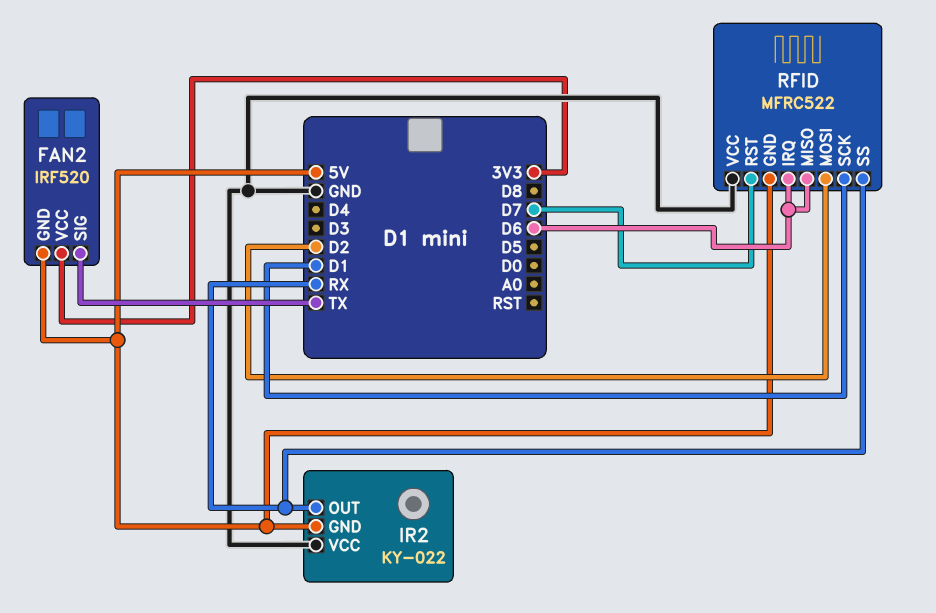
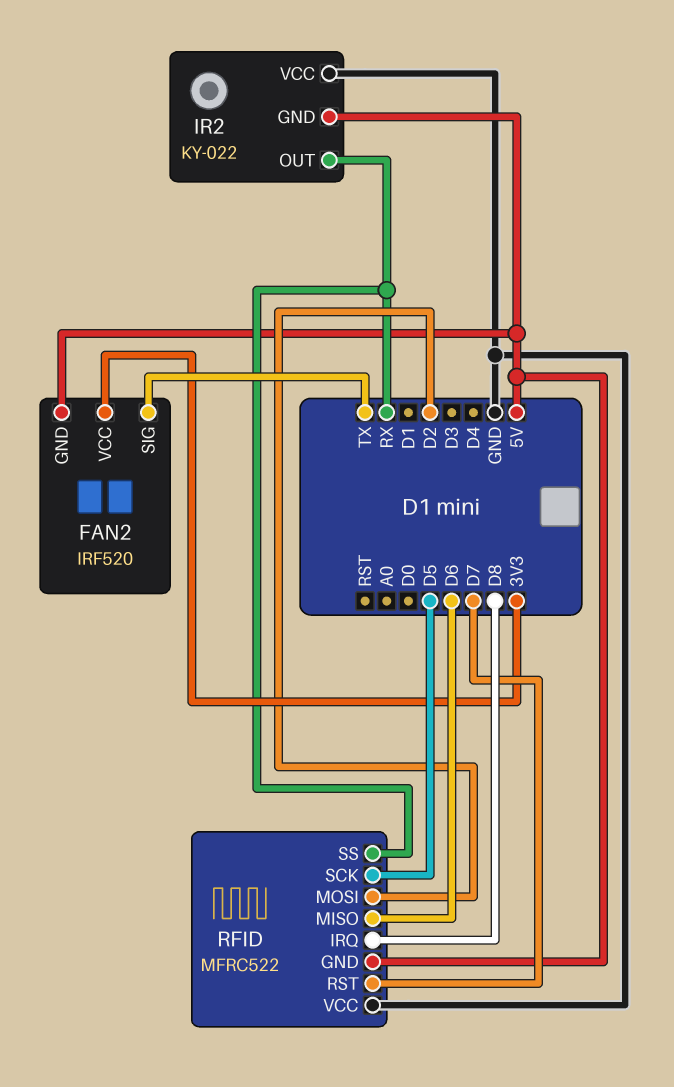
RFID pin IRQ: D6 -> D8
RFID pin SCK: D1 -> D5

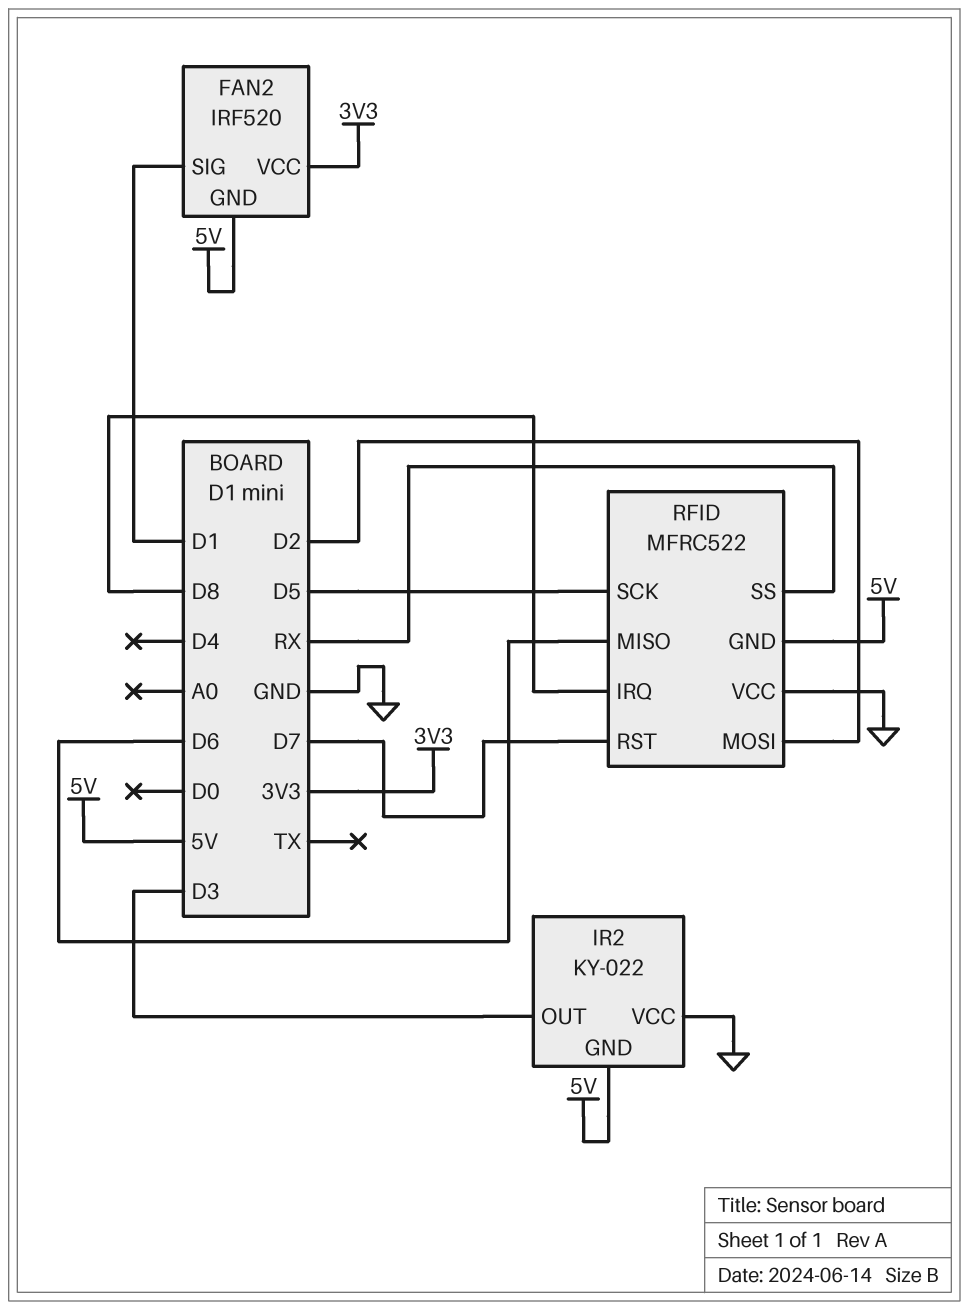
FAN2 pin SIG: TX -> D1
IR2 pin OUT: RX -> D3

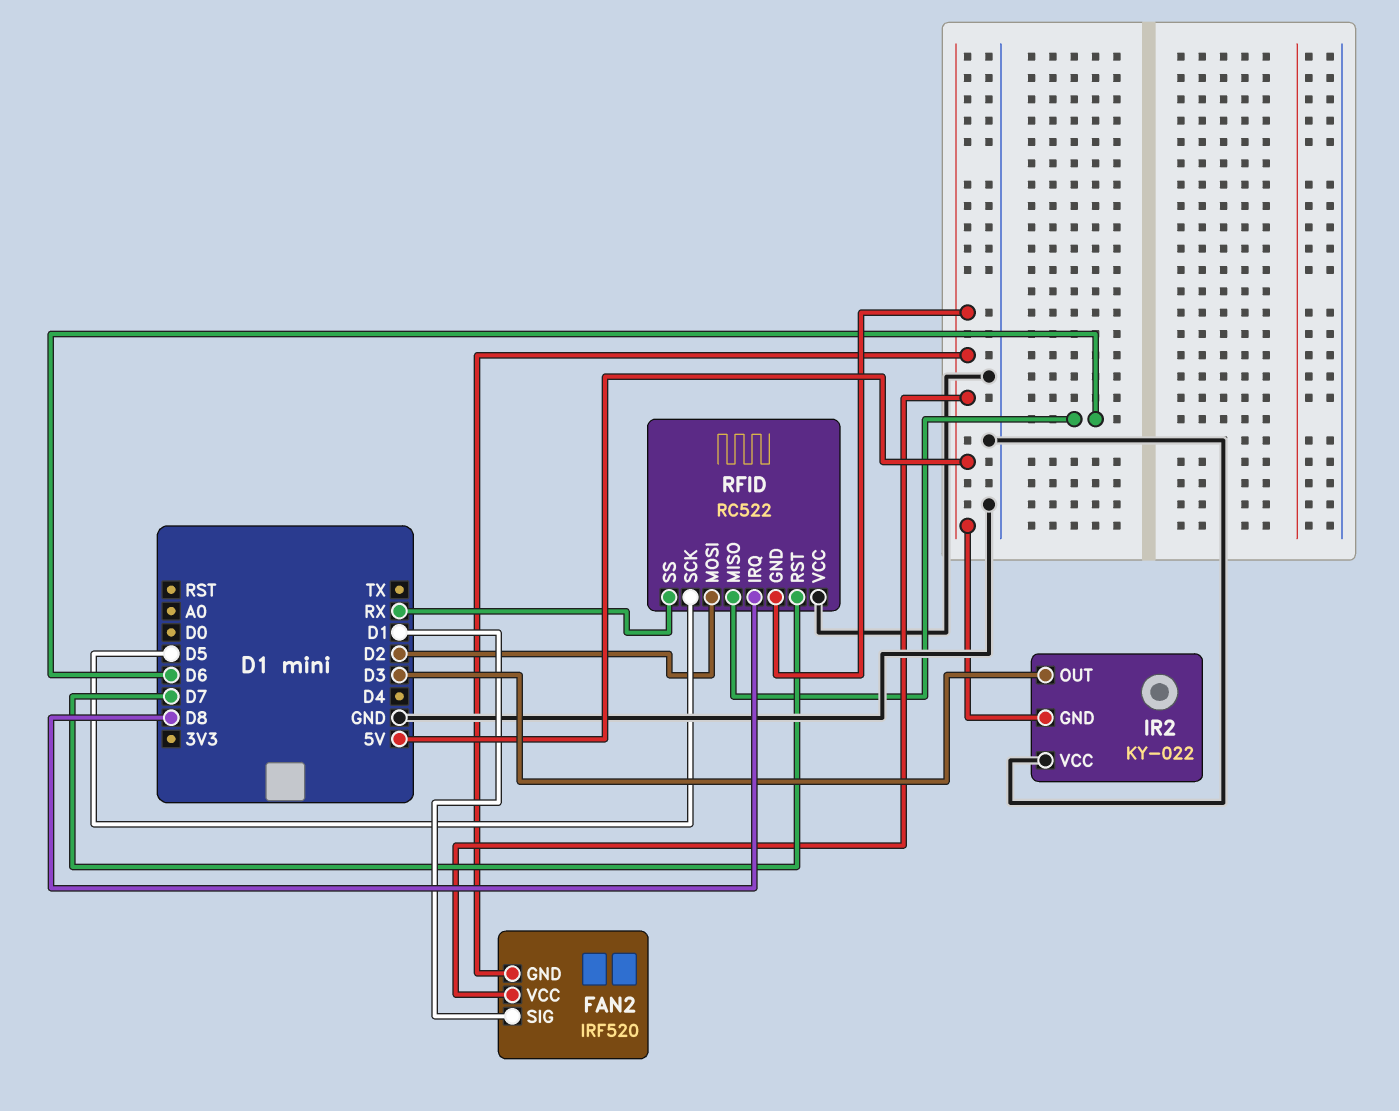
FAN2 pin VCC: 3V3 -> 5V
RFID: MFRC522 -> RC522

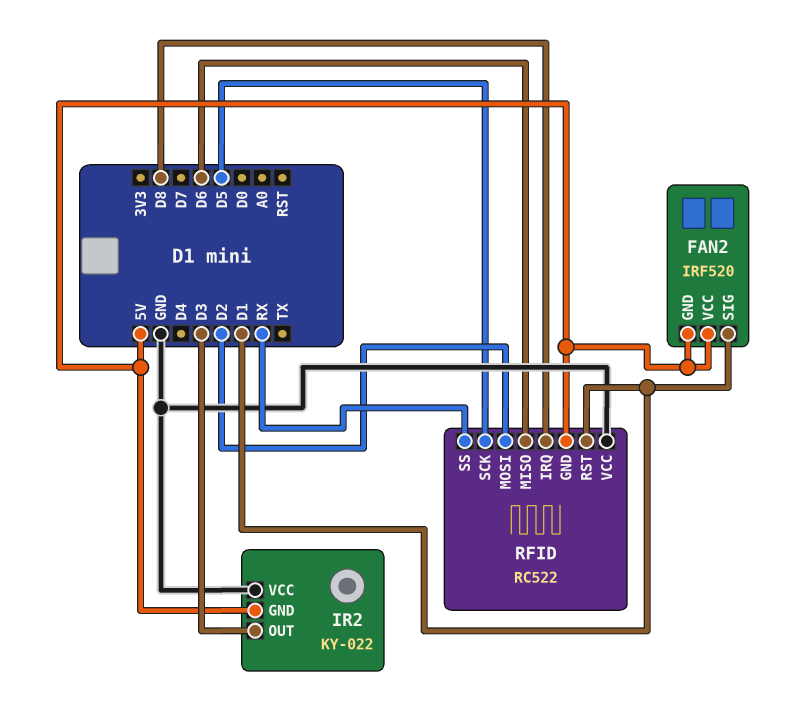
RFID pin RST: D7 -> D1

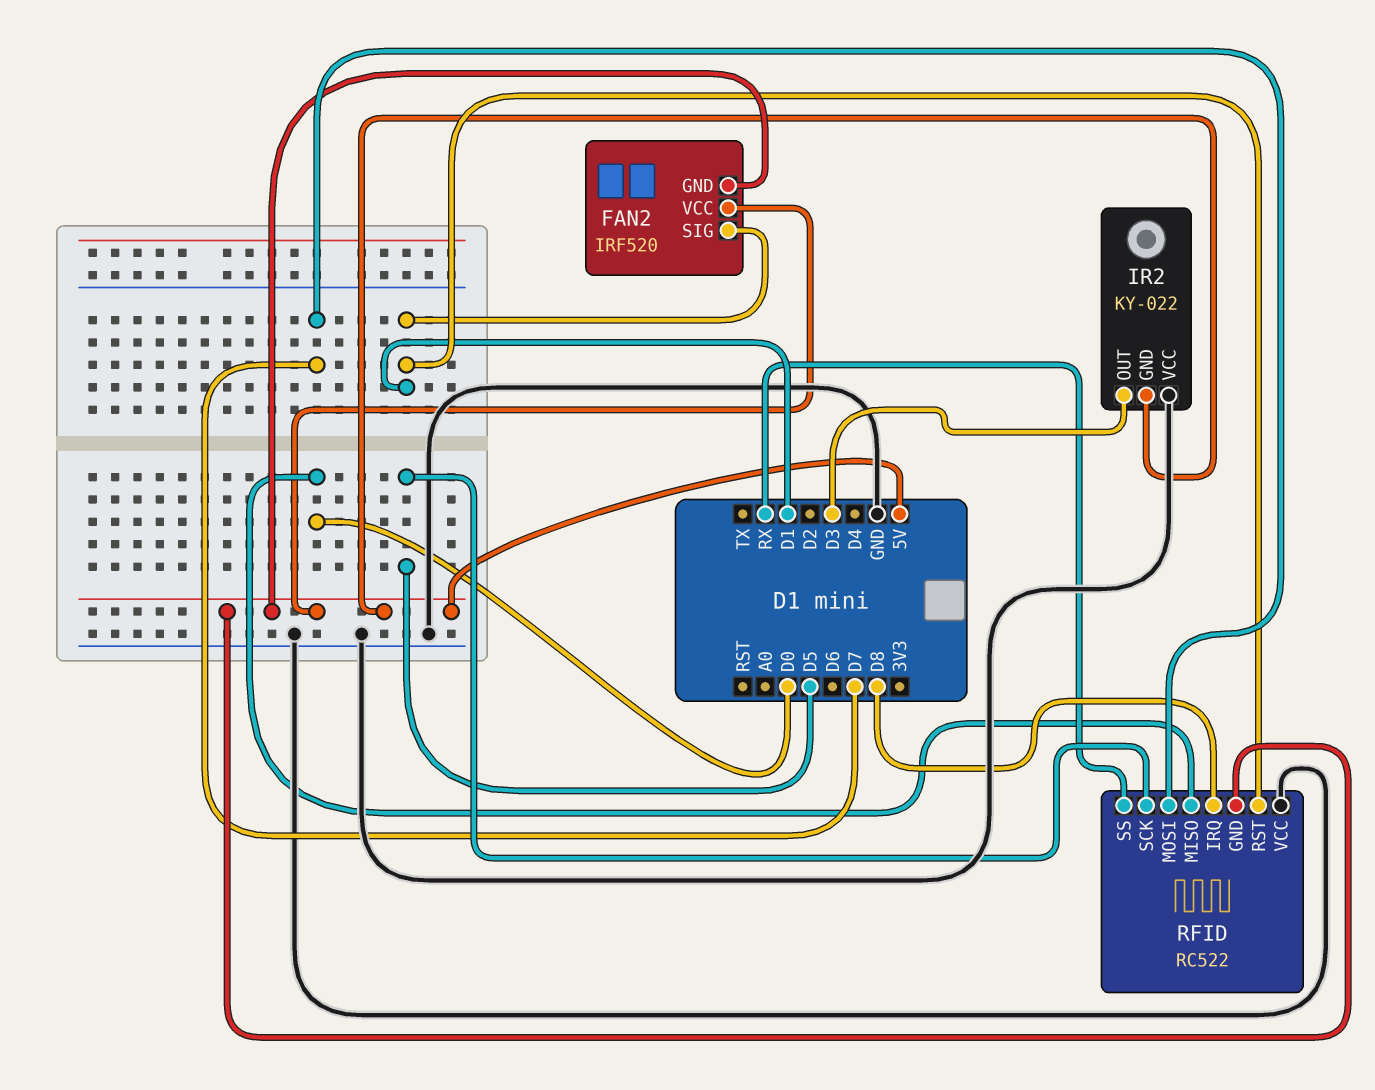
RFID pin MISO: D6 -> D0
RFID pin MOSI: D2 -> D7

